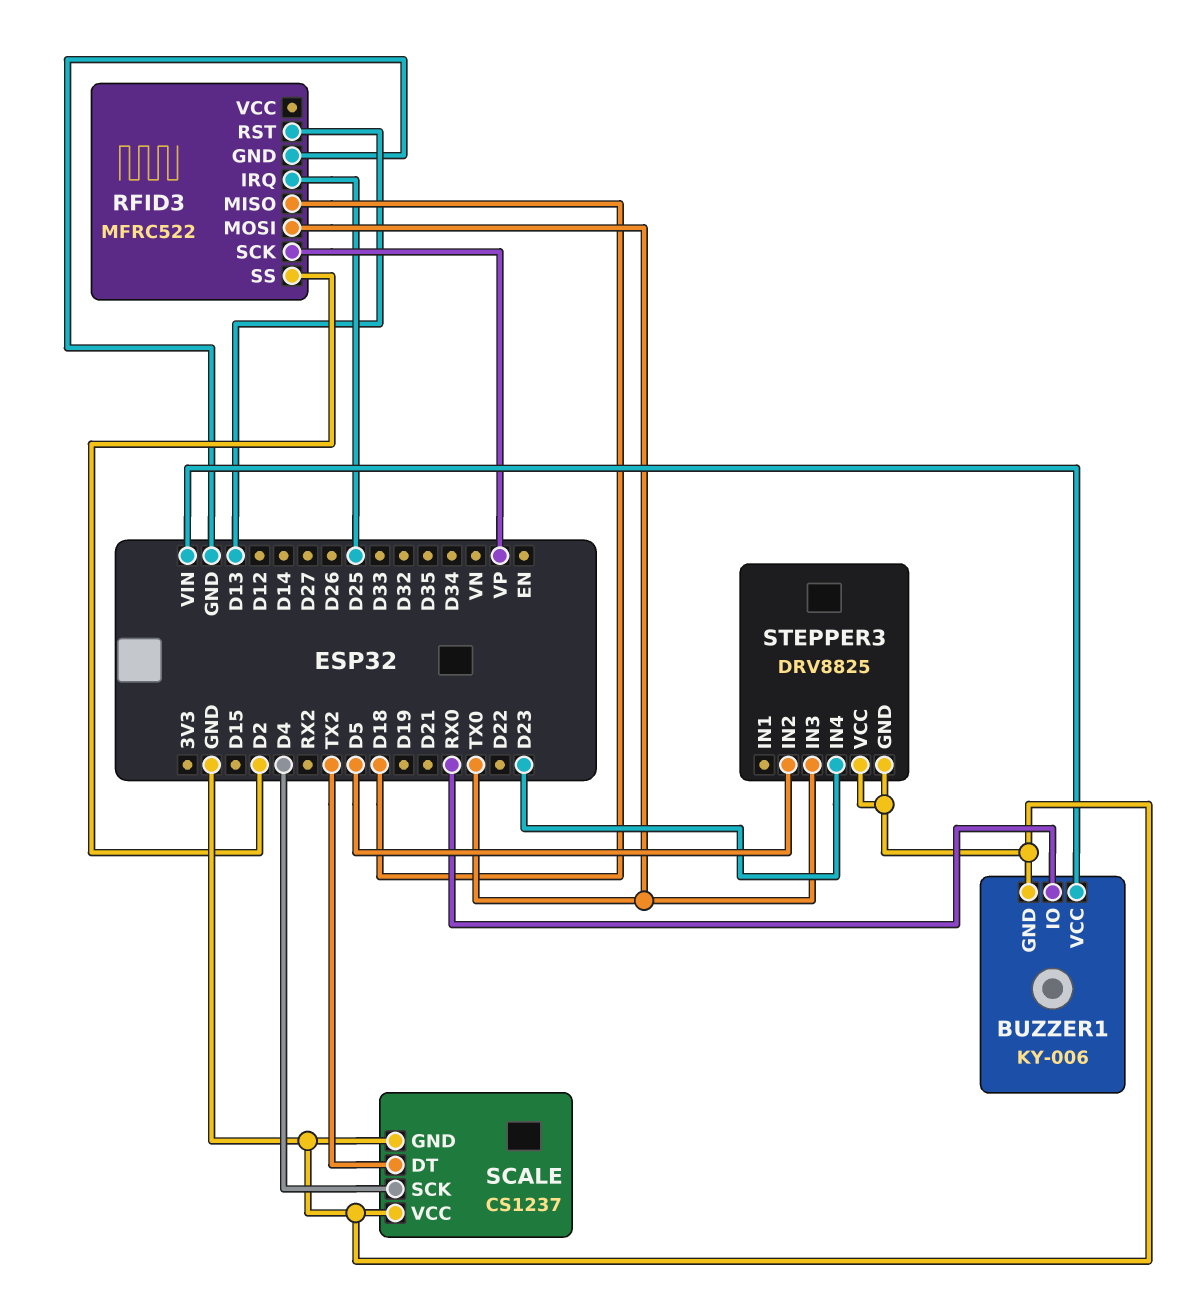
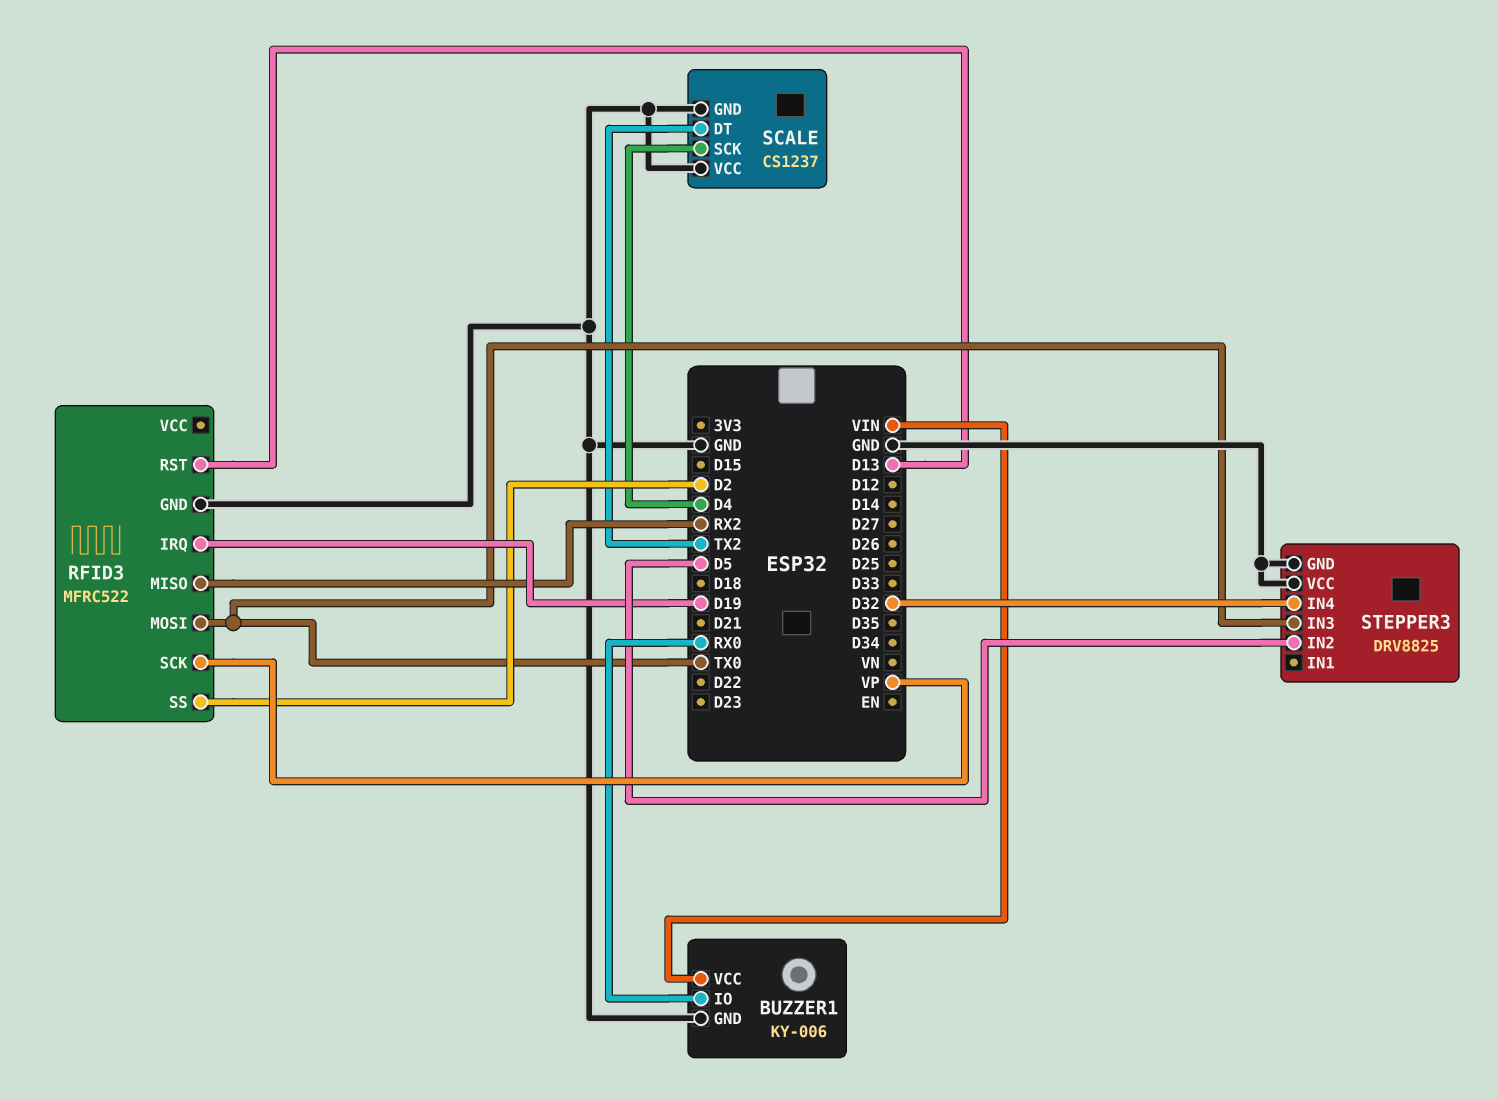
RFID3 pin IRQ: D25 -> D19
RFID3 pin MISO: D18 -> RX2
STEPPER3 pin IN4: D23 -> D32

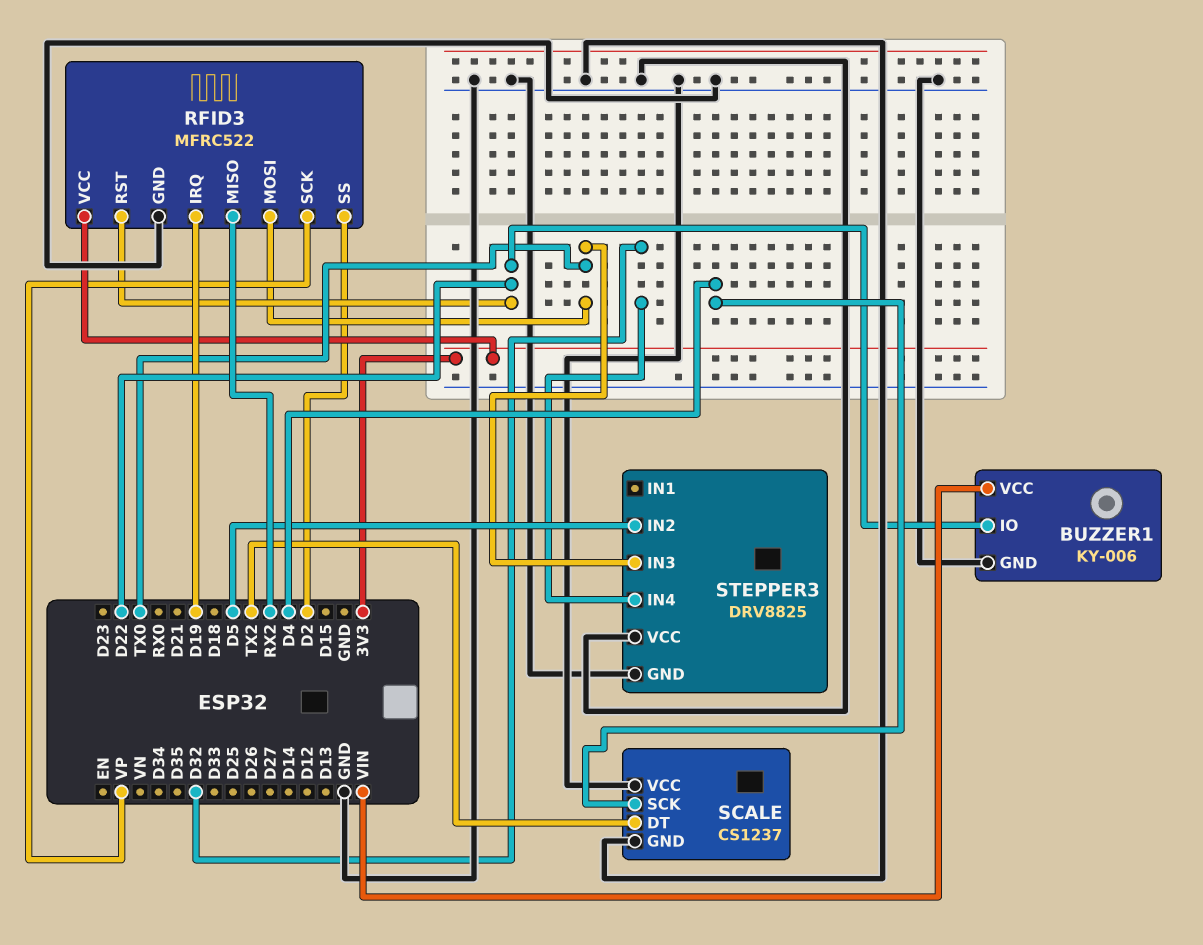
BUZZER1 pin IO: RX0 -> D22
RFID3 pin RST: D13 -> D22
RFID3 pin VCC: none -> 3V3

